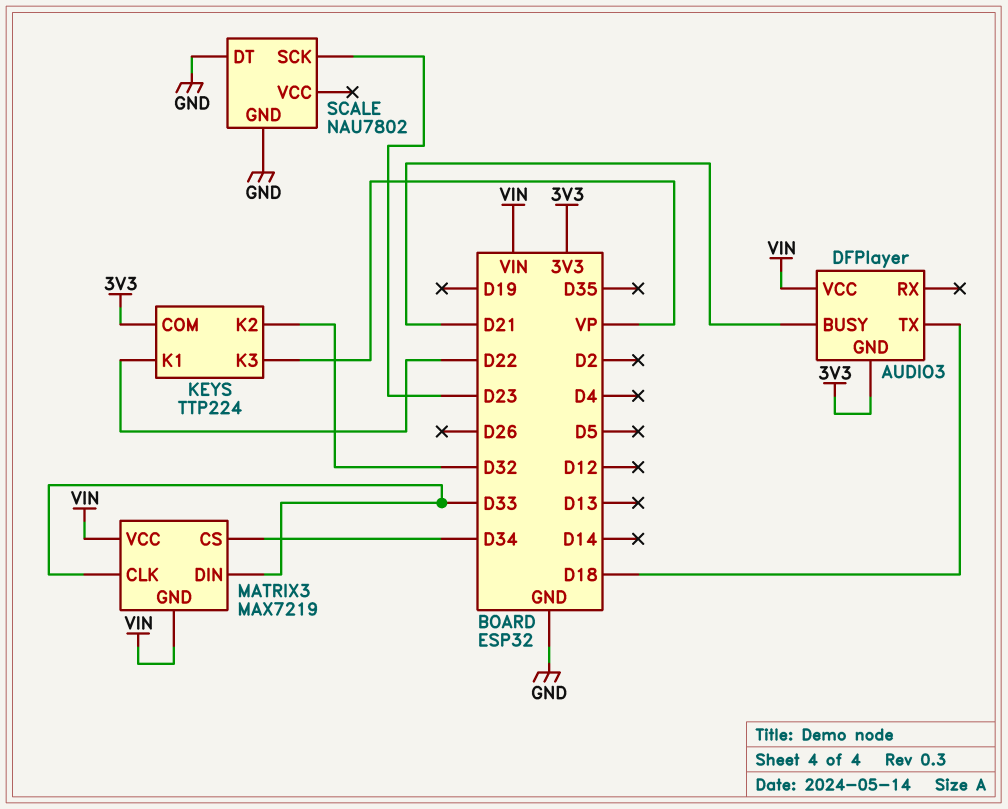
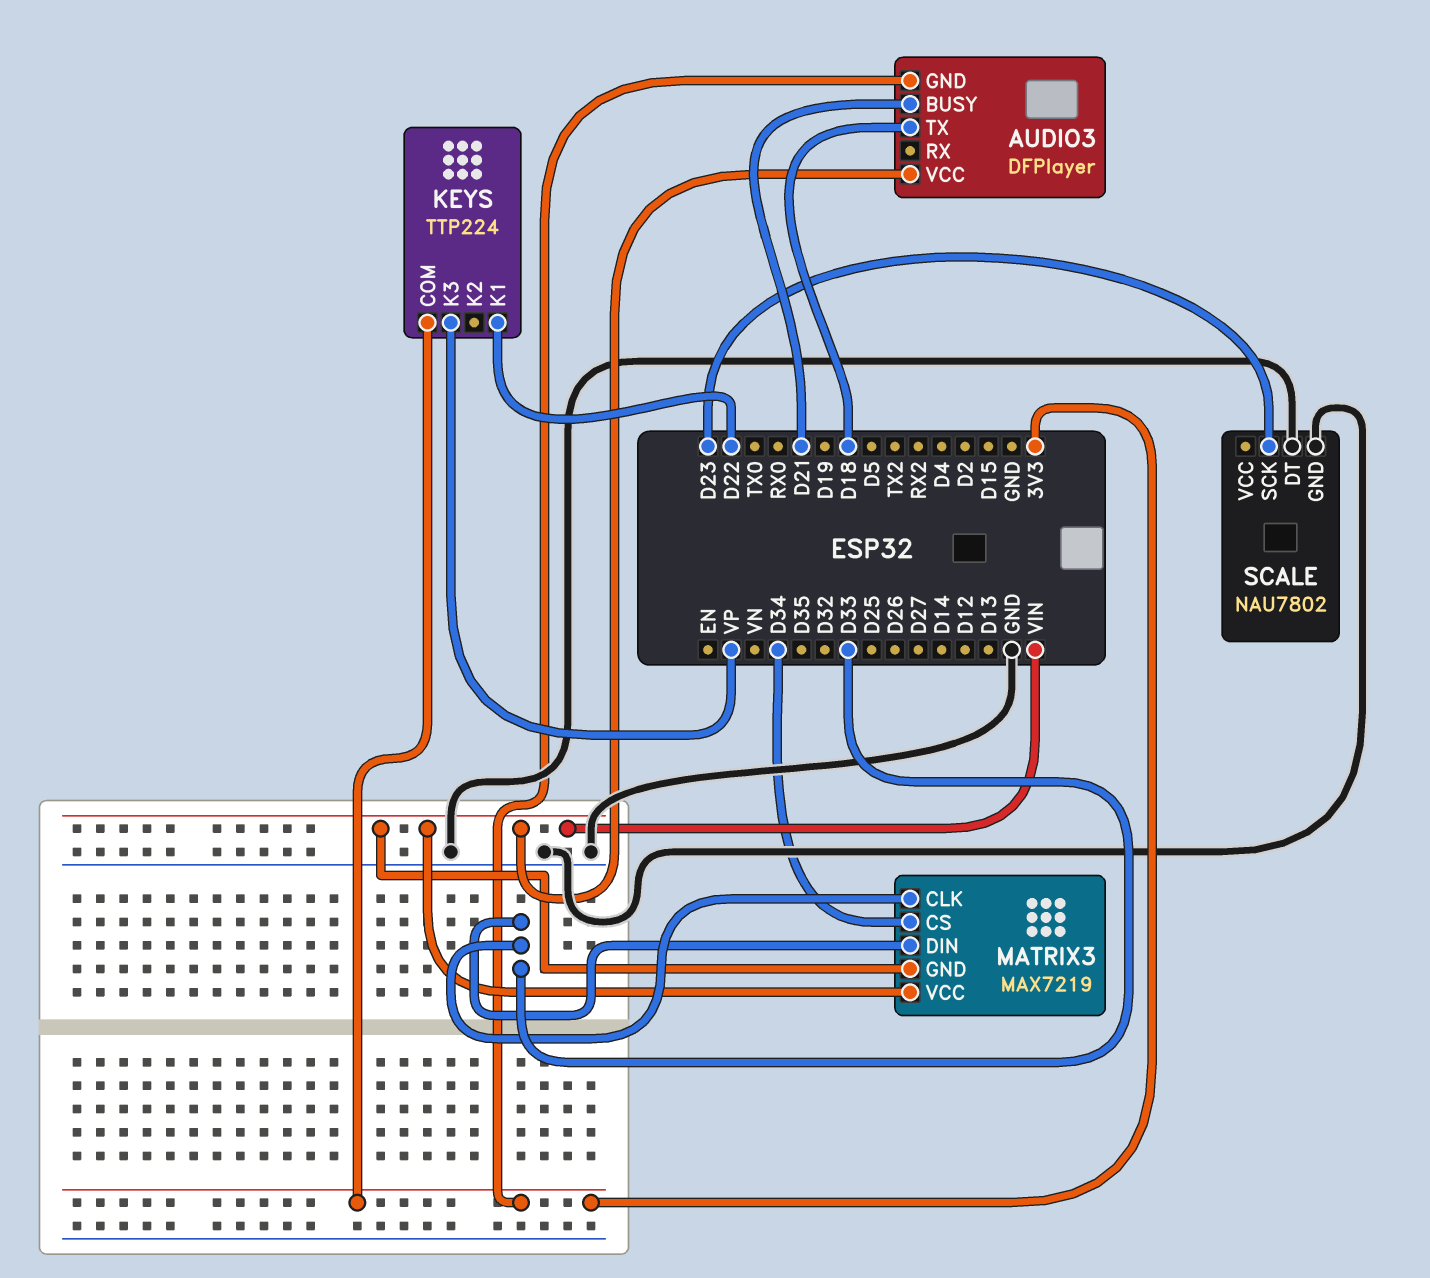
KEYS pin K2: D32 -> none

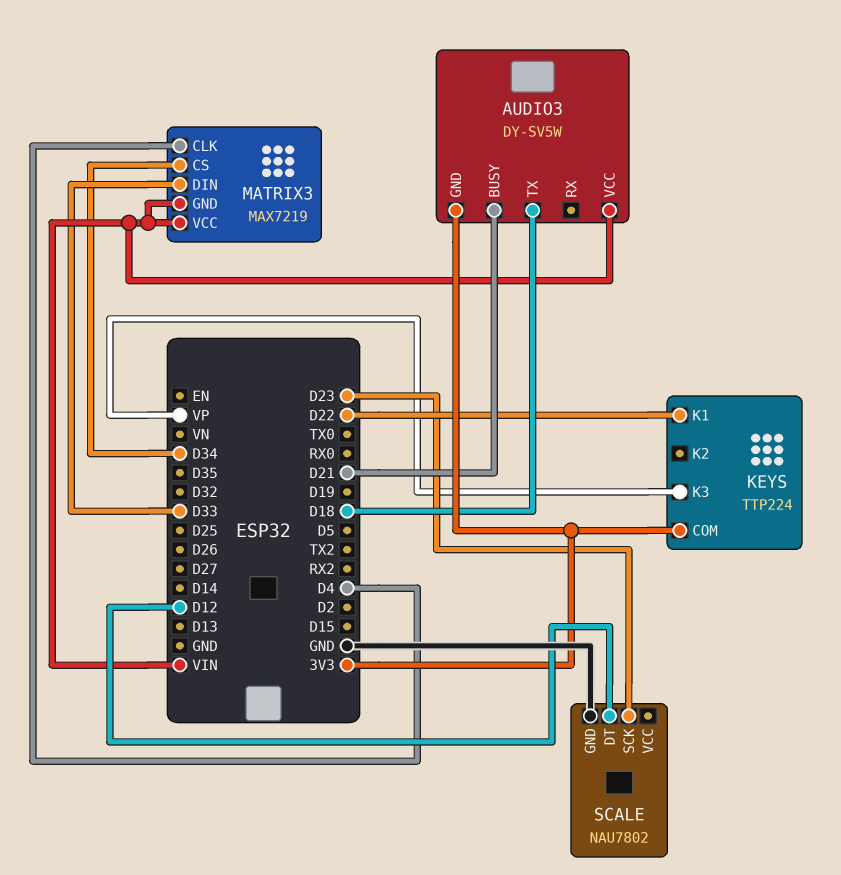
AUDIO3: DFPlayer -> DY-SV5W
MATRIX3 pin CLK: D33 -> D4
SCALE pin DT: GND -> D12

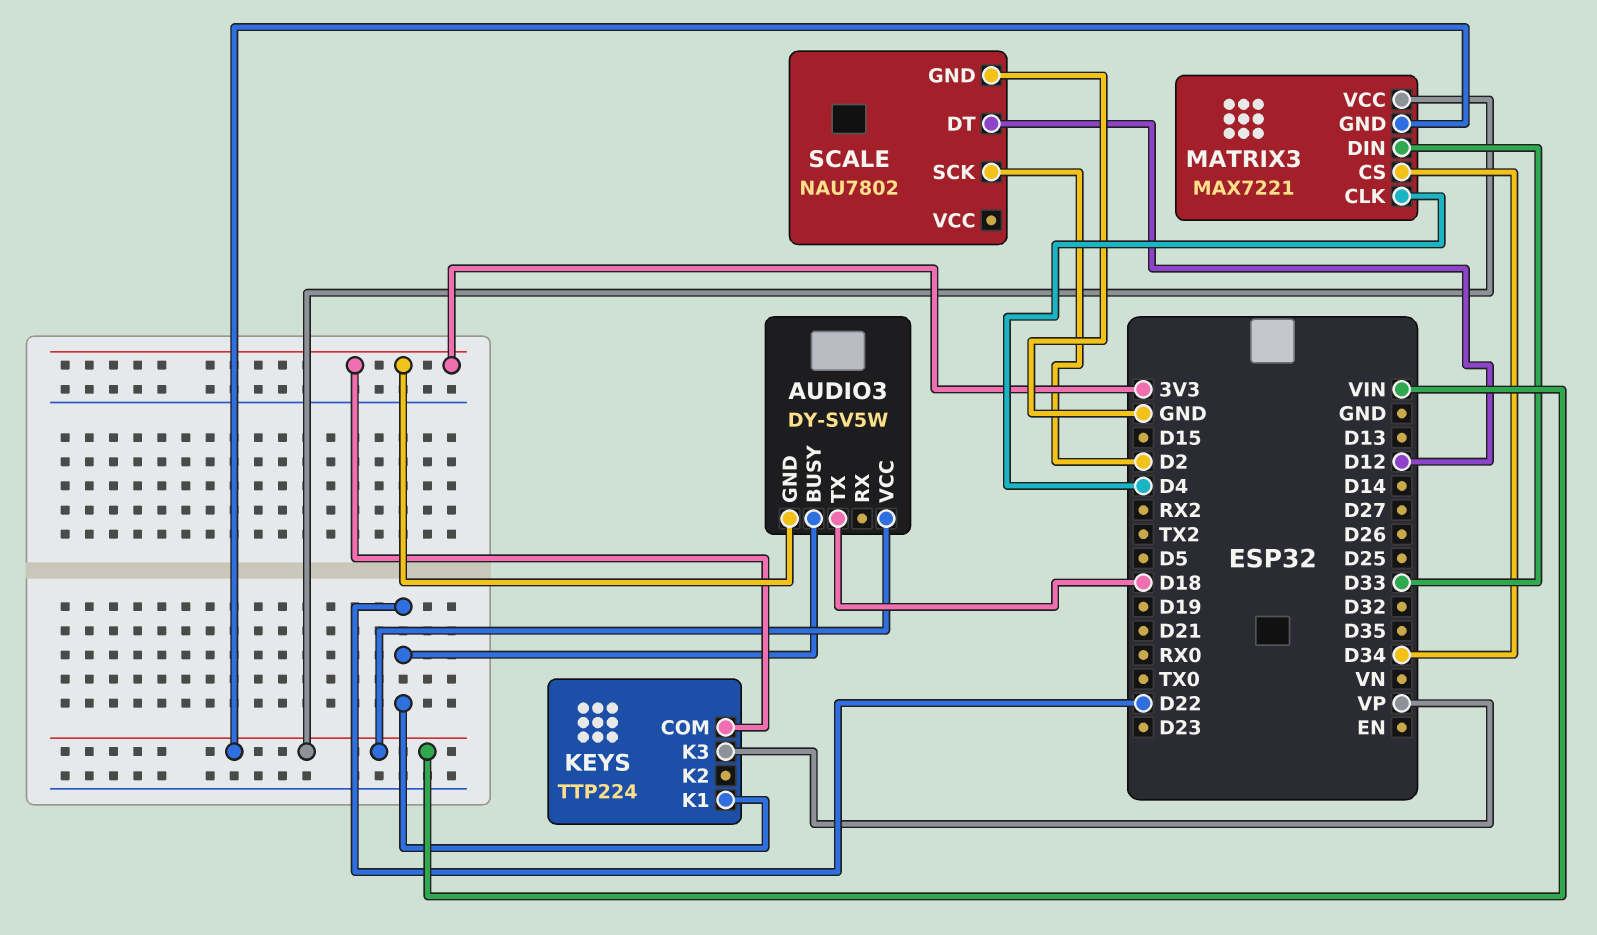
AUDIO3 pin BUSY: D21 -> D22
MATRIX3: MAX7219 -> MAX7221
SCALE pin SCK: D23 -> D2

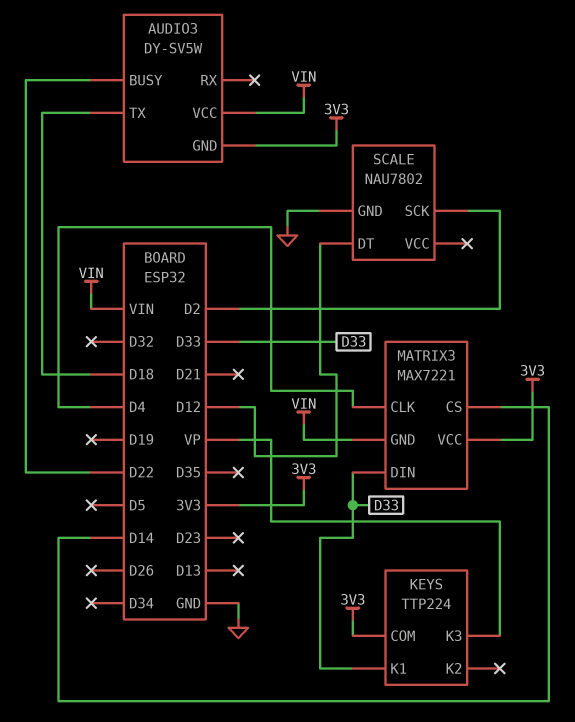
KEYS pin K1: D22 -> D33
MATRIX3 pin CS: D34 -> D14
MATRIX3 pin VCC: VIN -> 3V3

